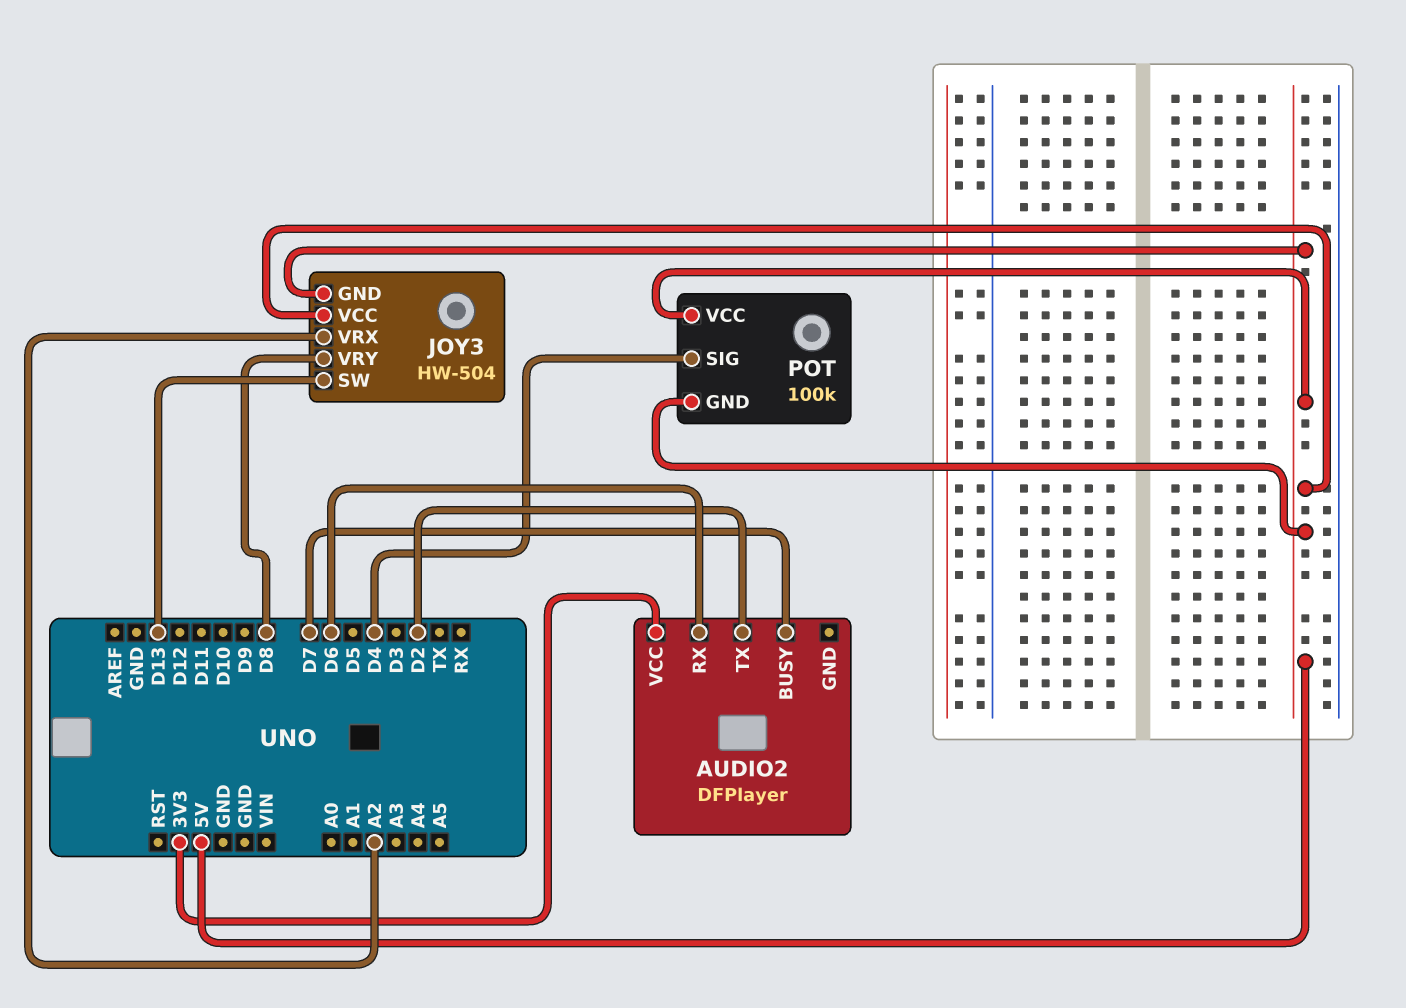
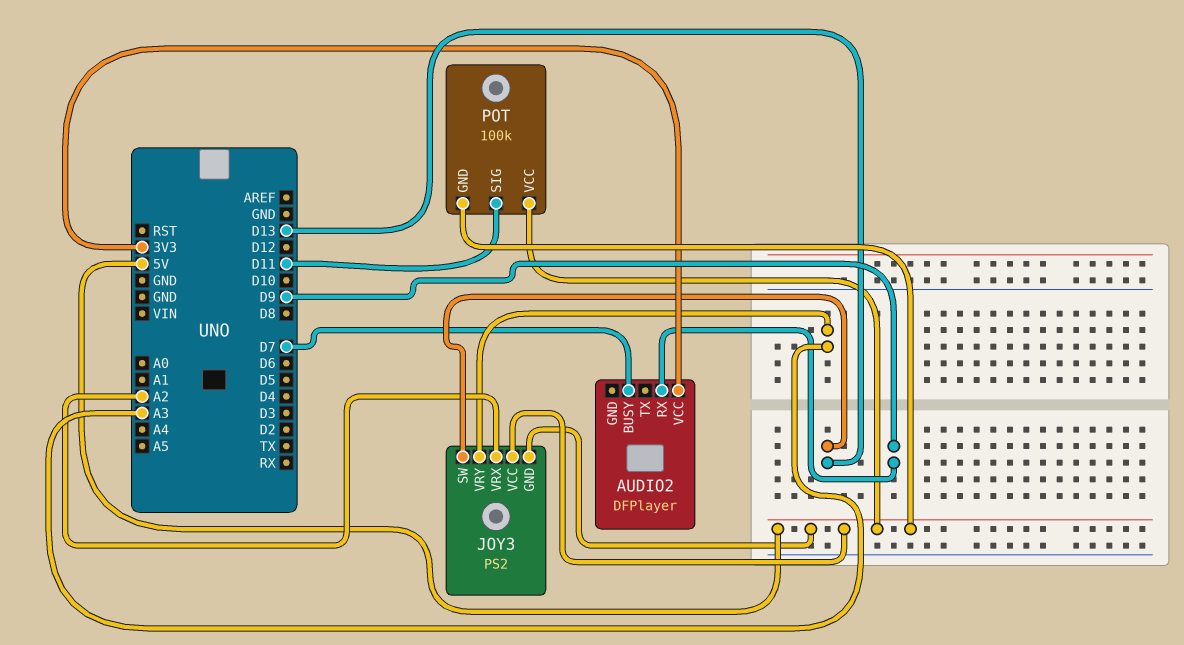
AUDIO2 pin RX: D6 -> D9
AUDIO2 pin TX: D2 -> none
JOY3: HW-504 -> PS2
JOY3 pin VRY: D8 -> A3
POT pin SIG: D4 -> D11

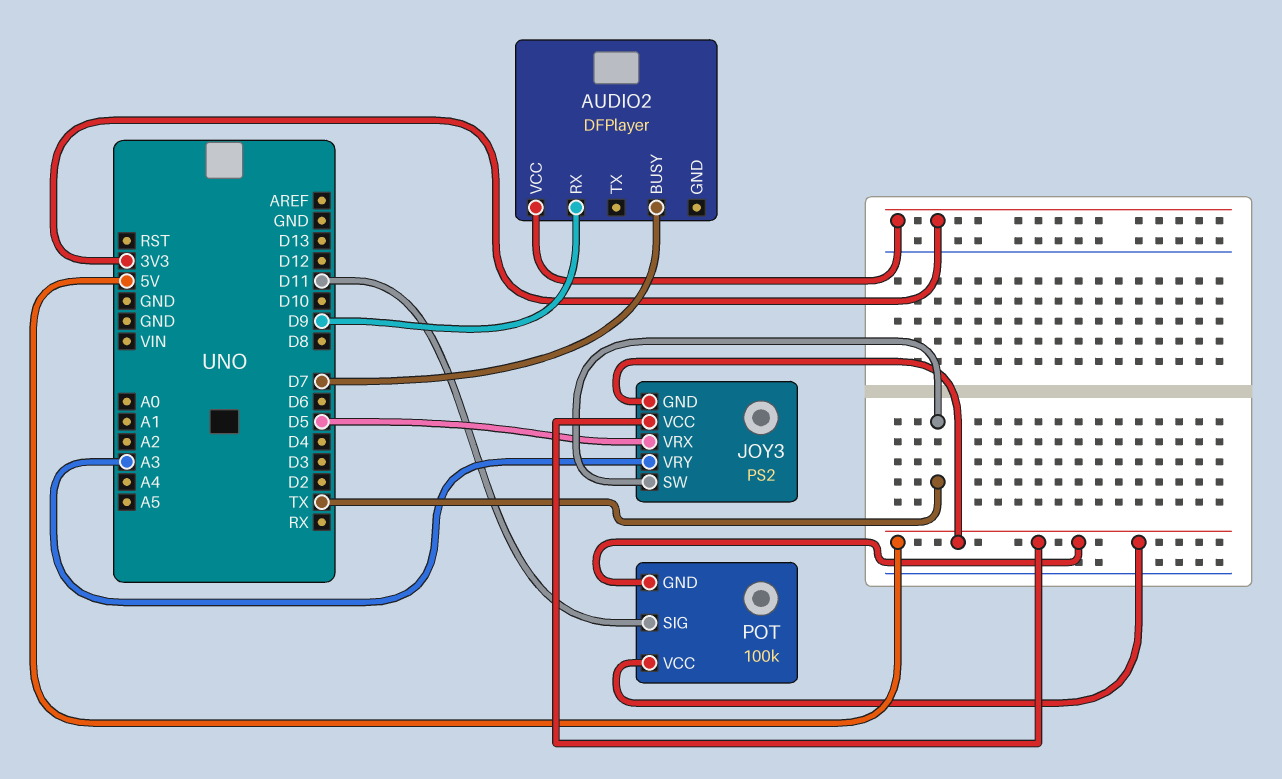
JOY3 pin SW: D13 -> TX
JOY3 pin VRX: A2 -> D5

